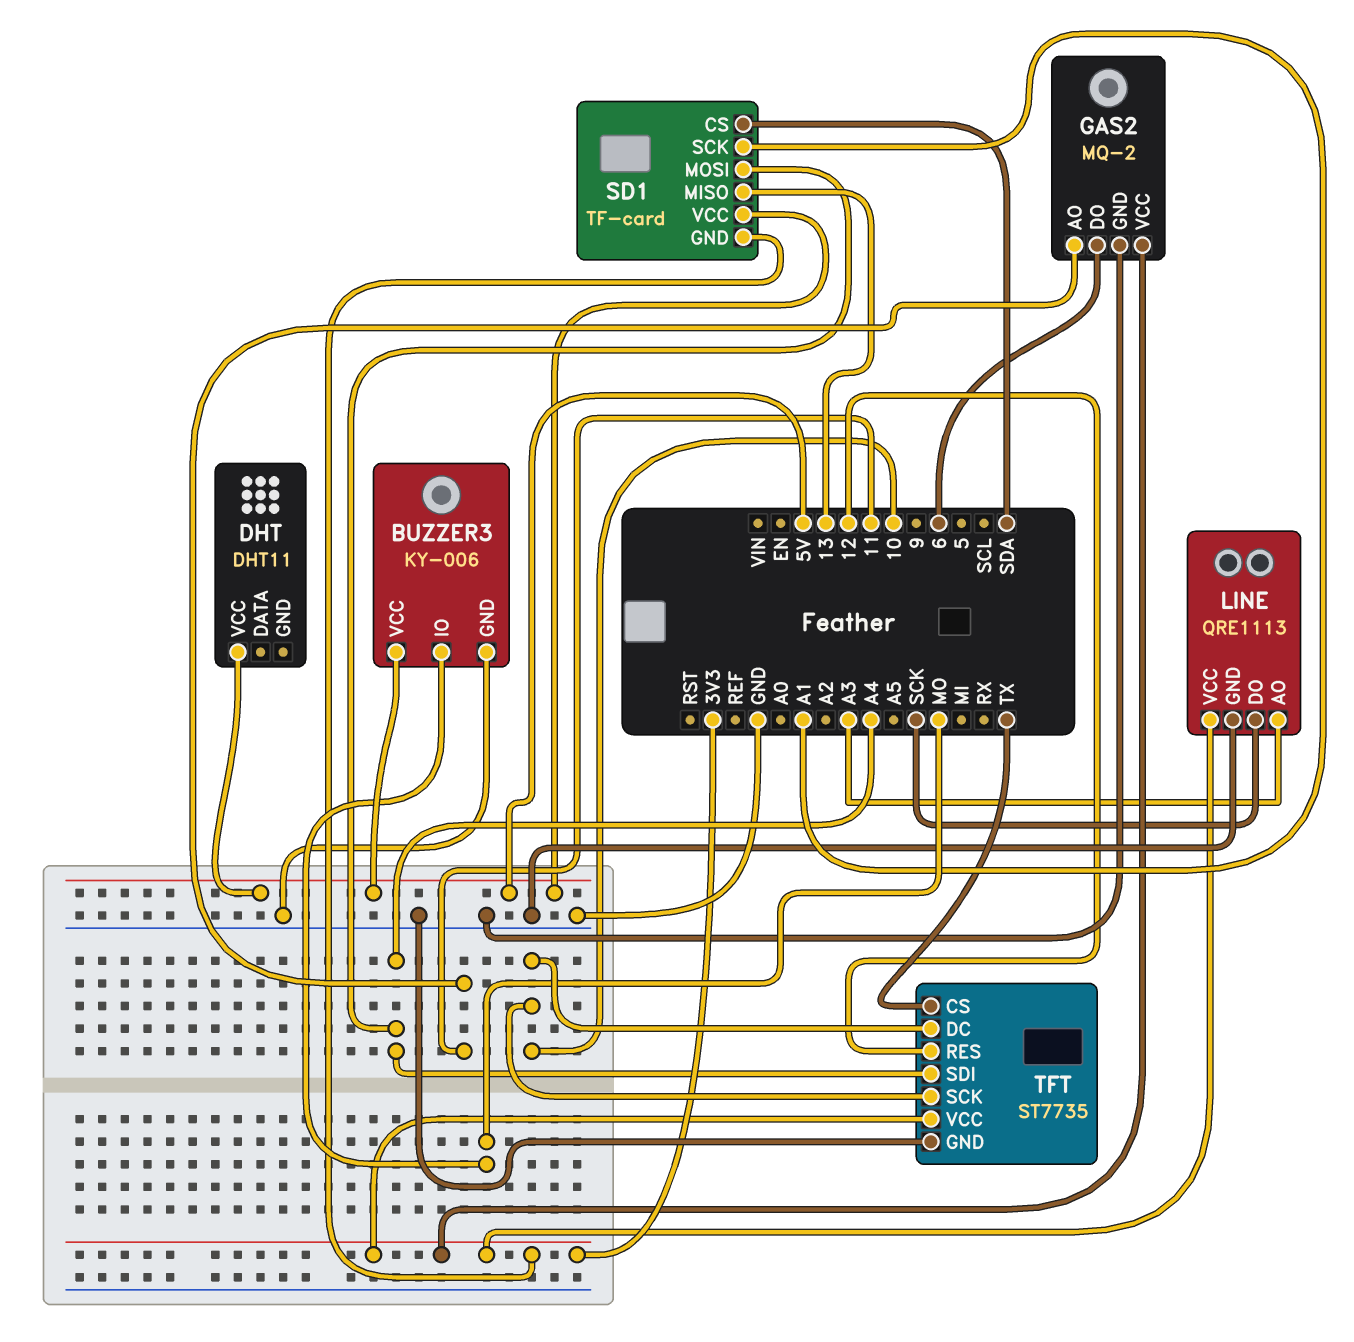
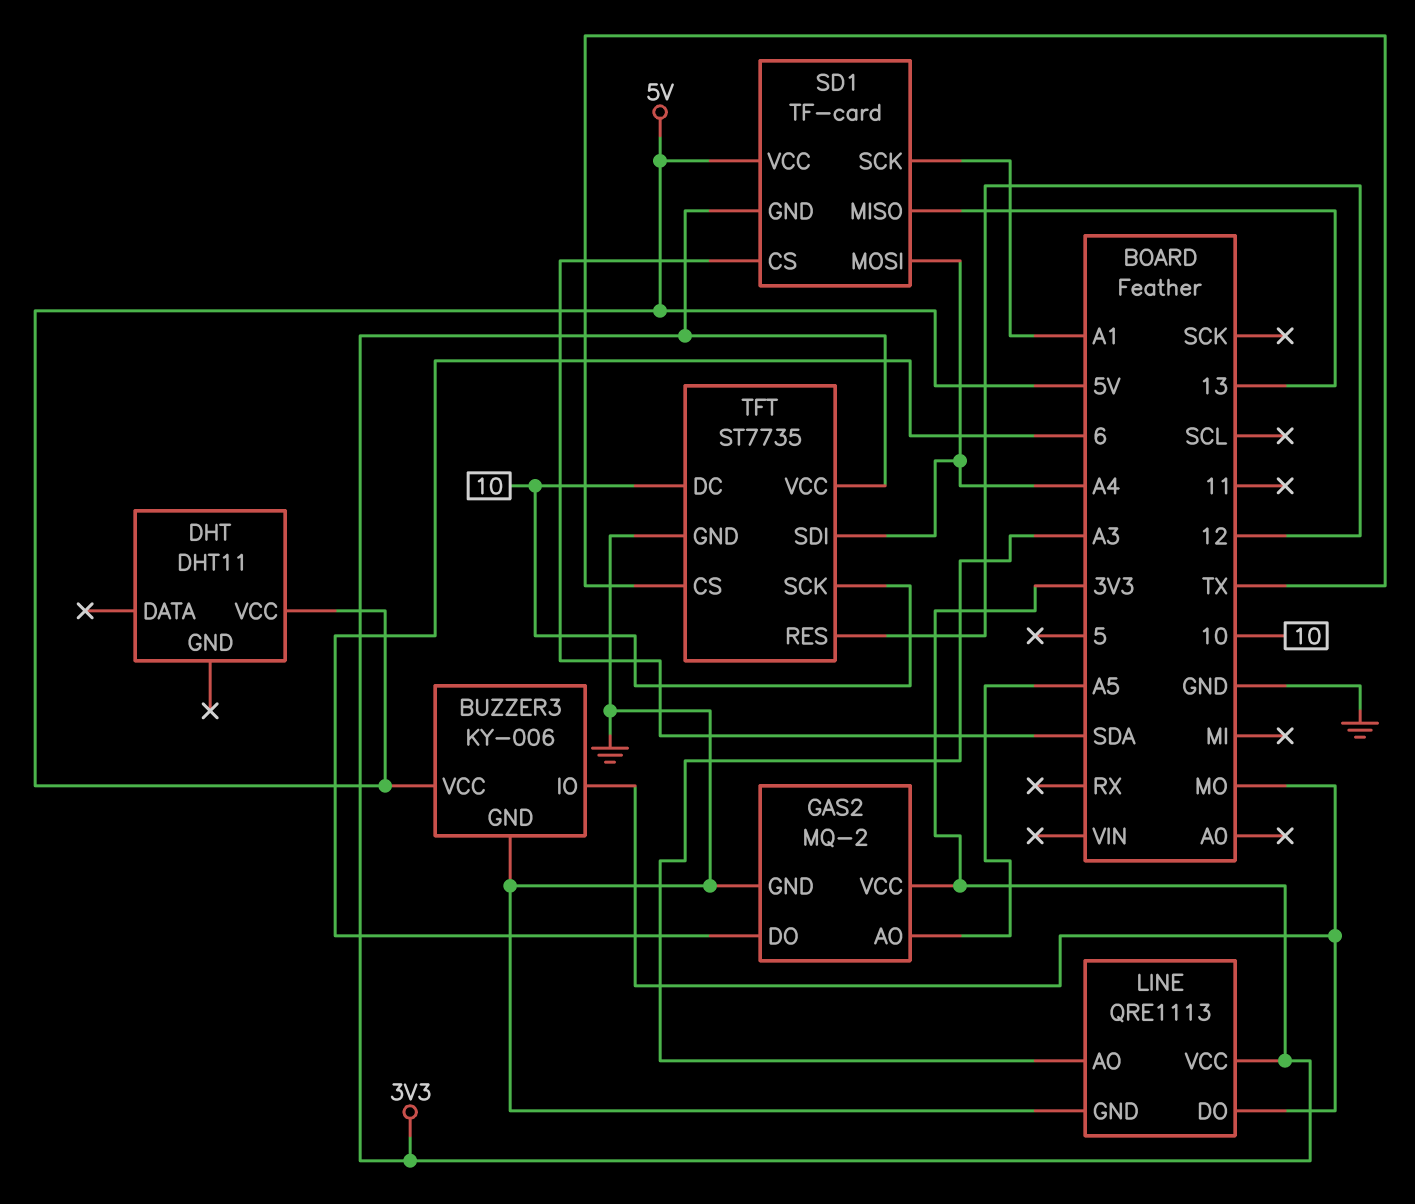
GAS2 pin AO: 11 -> A5
LINE pin DO: SCK -> MO

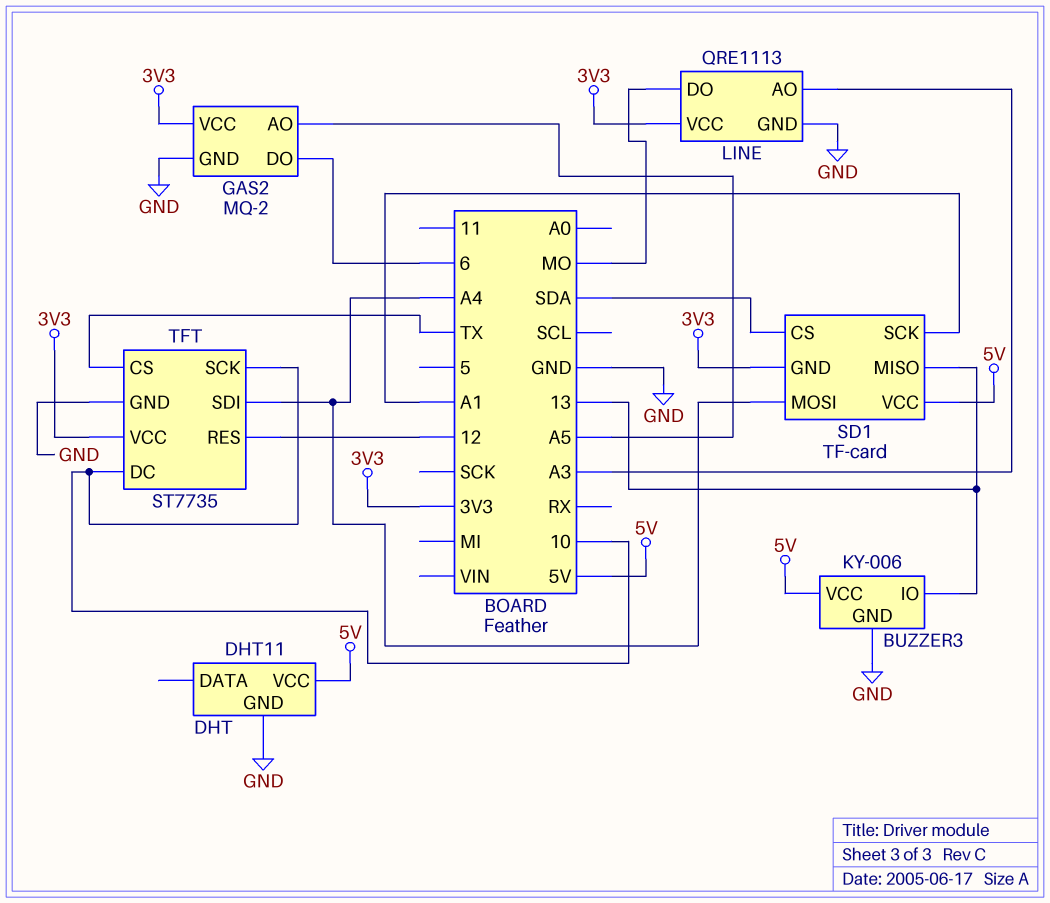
BUZZER3 pin IO: MO -> 13
DHT pin GND: none -> GND

